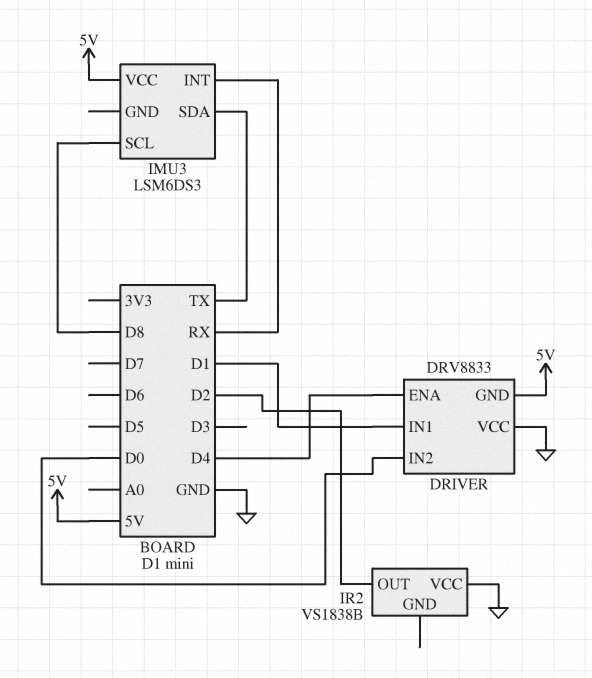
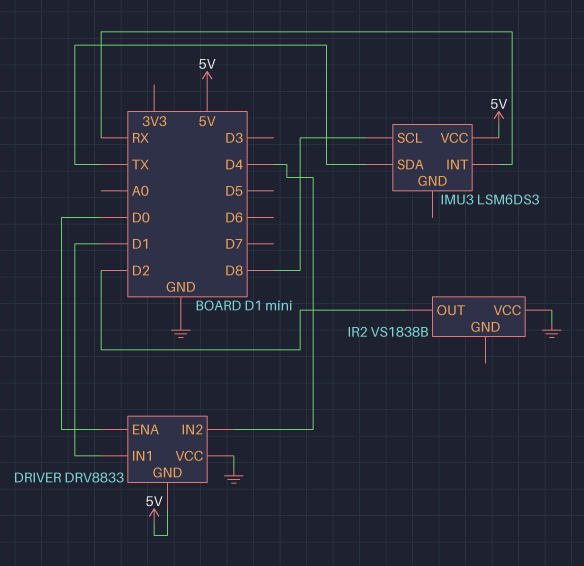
DRIVER pin ENA: D4 -> D0
DRIVER pin IN2: D0 -> D4

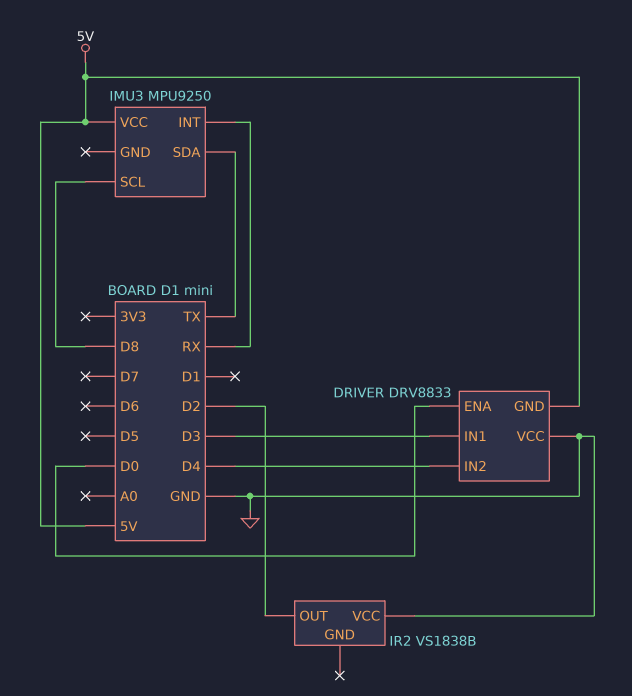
DRIVER pin IN1: D1 -> D3
IMU3: LSM6DS3 -> MPU9250

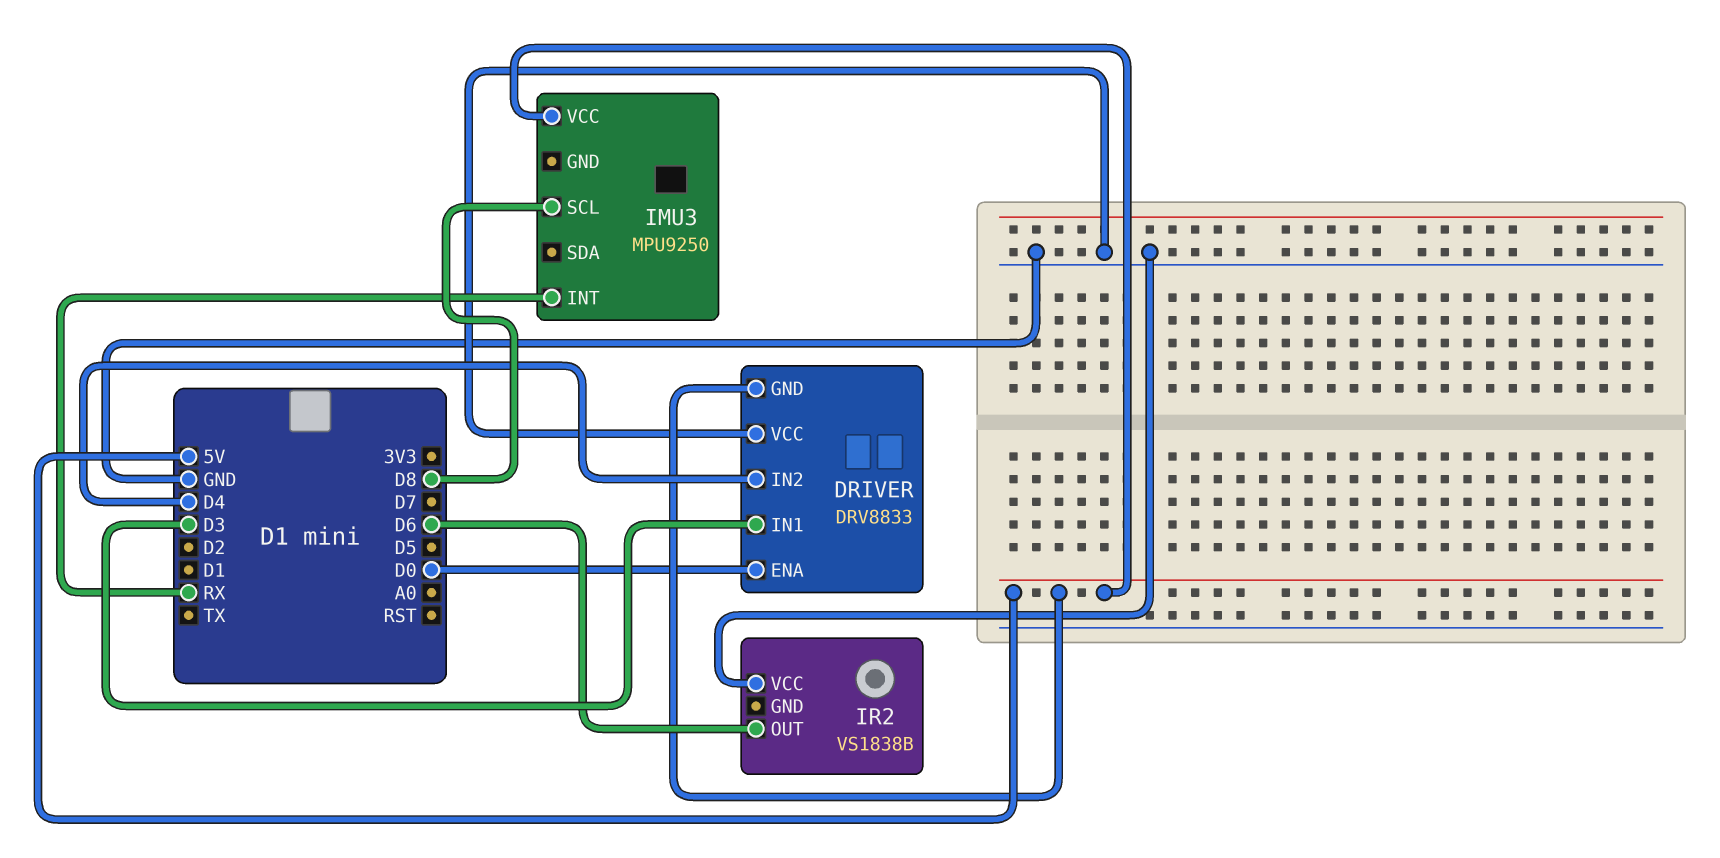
IMU3 pin SDA: TX -> none
IR2 pin OUT: D2 -> D6

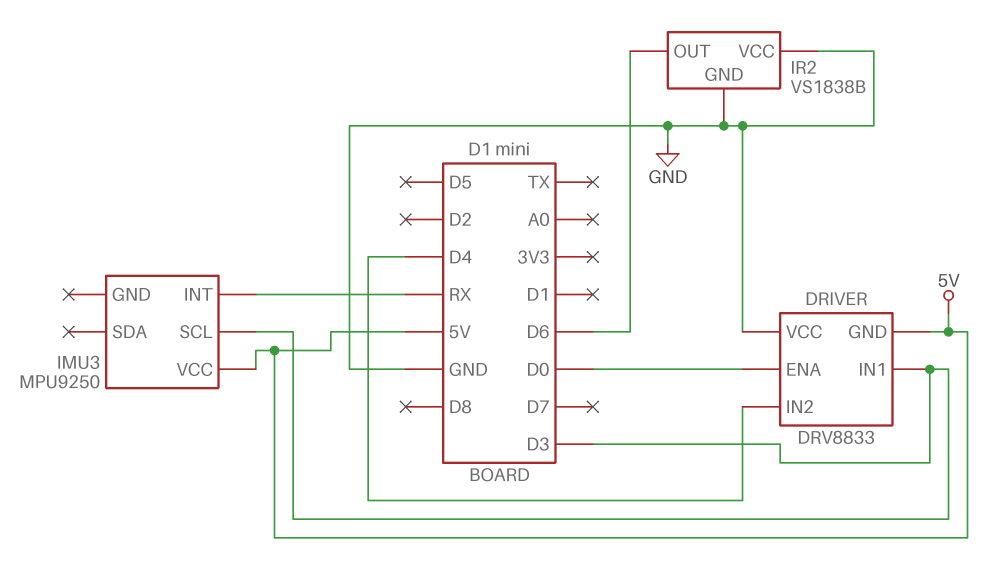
IMU3 pin SCL: D8 -> D3
IR2 pin GND: none -> GND

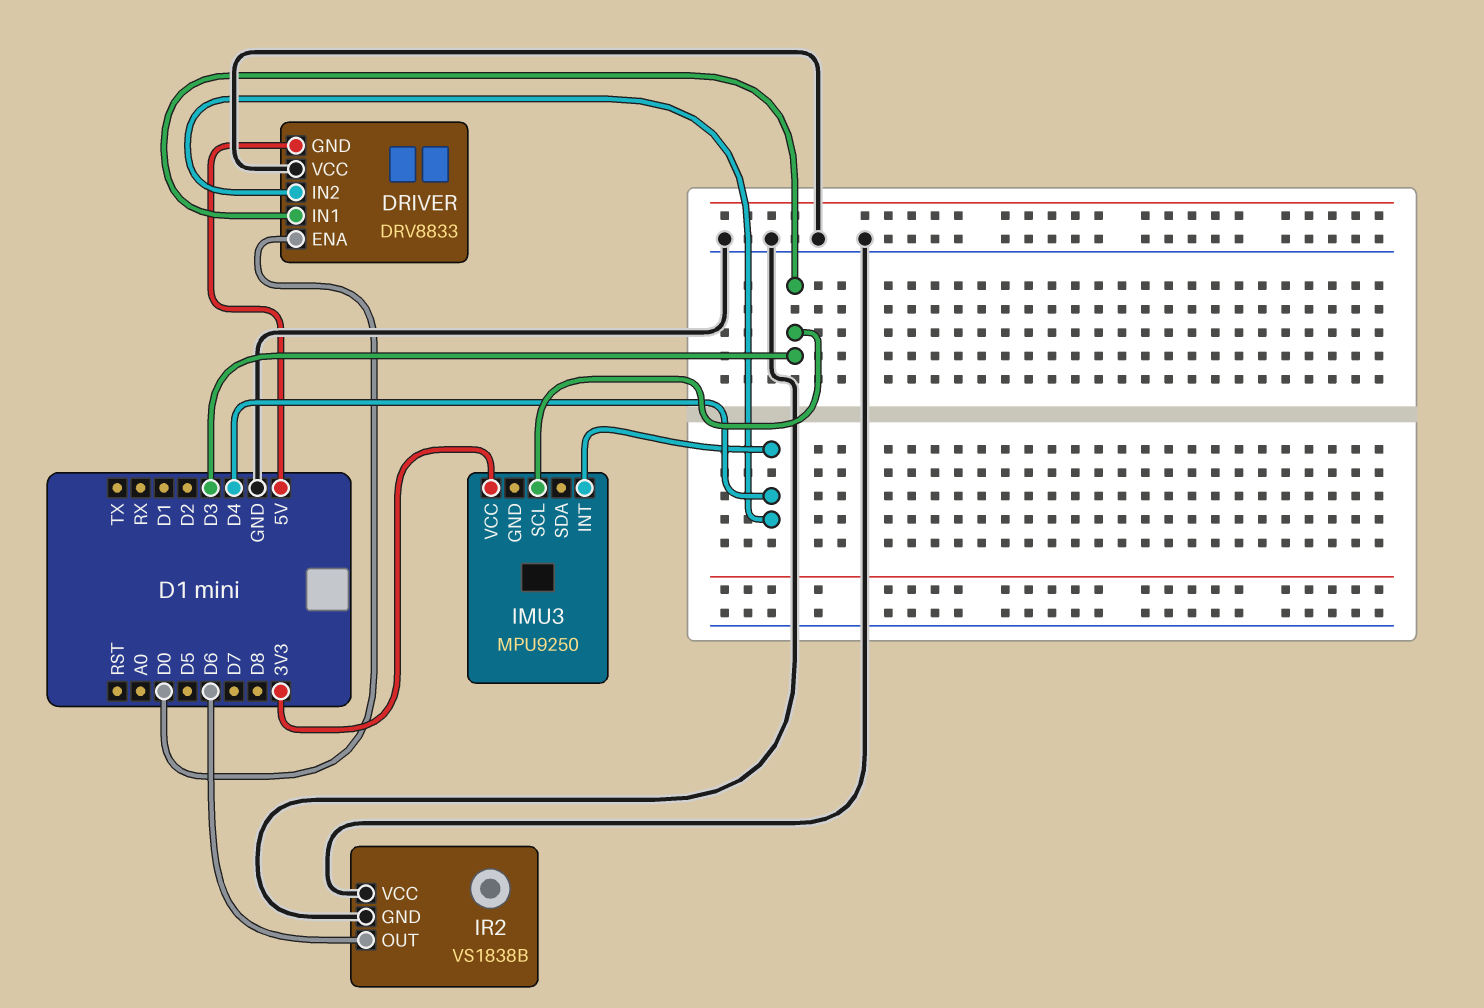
IMU3 pin INT: RX -> D4
IMU3 pin VCC: 5V -> 3V3

